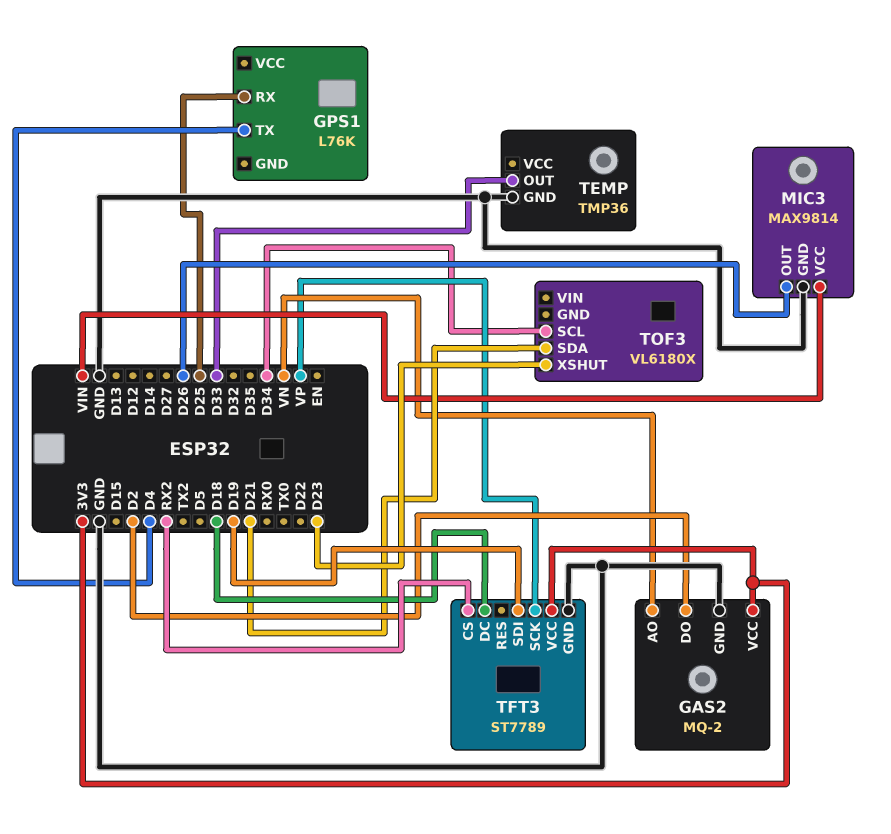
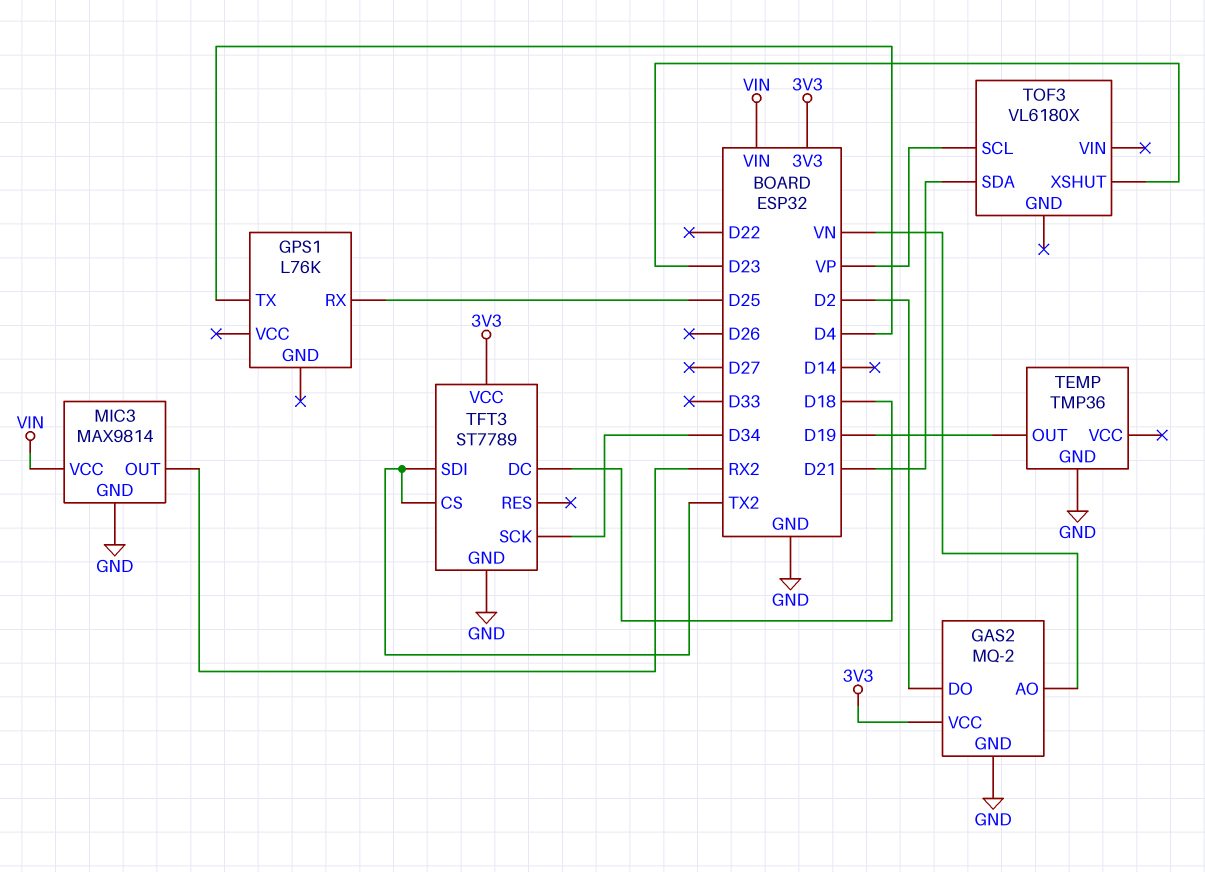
MIC3 pin OUT: D26 -> RX2
TEMP pin OUT: D33 -> D19
TFT3 pin CS: RX2 -> TX2
TFT3 pin SCK: VP -> D34
TFT3 pin SDI: D19 -> TX2
TOF3 pin SCL: D34 -> VP

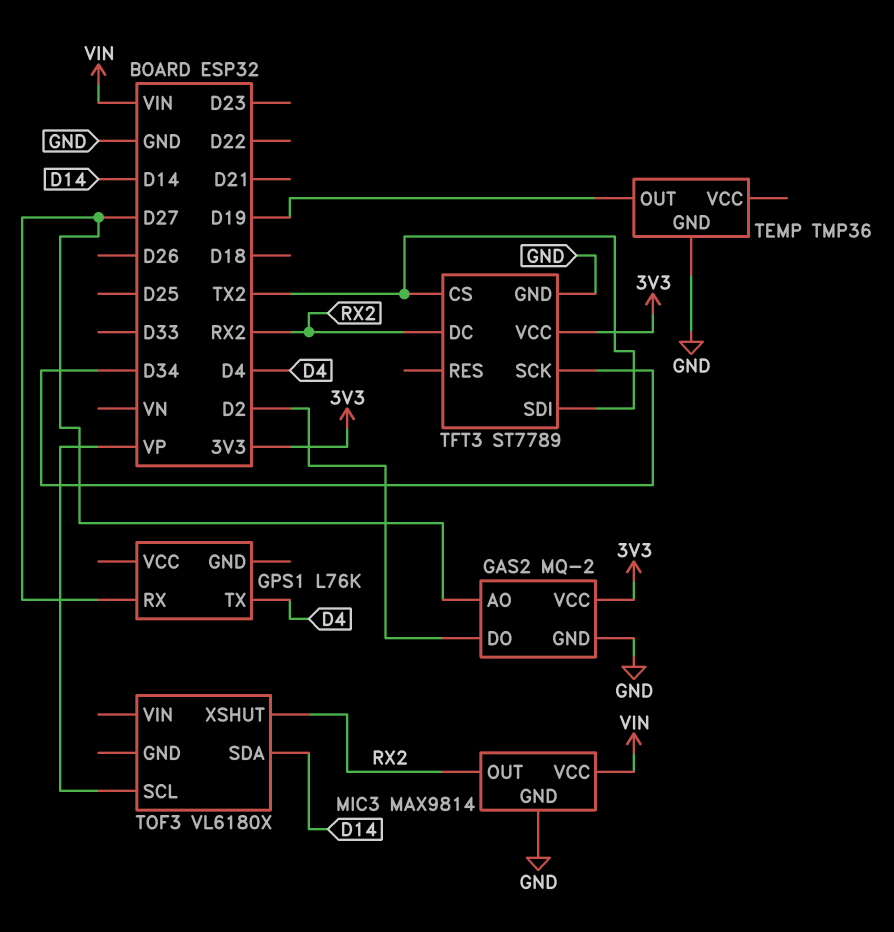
GAS2 pin AO: VN -> D27
GPS1 pin RX: D25 -> D27
TFT3 pin DC: D18 -> RX2
TOF3 pin SDA: D21 -> D14
TOF3 pin XSHUT: D23 -> RX2

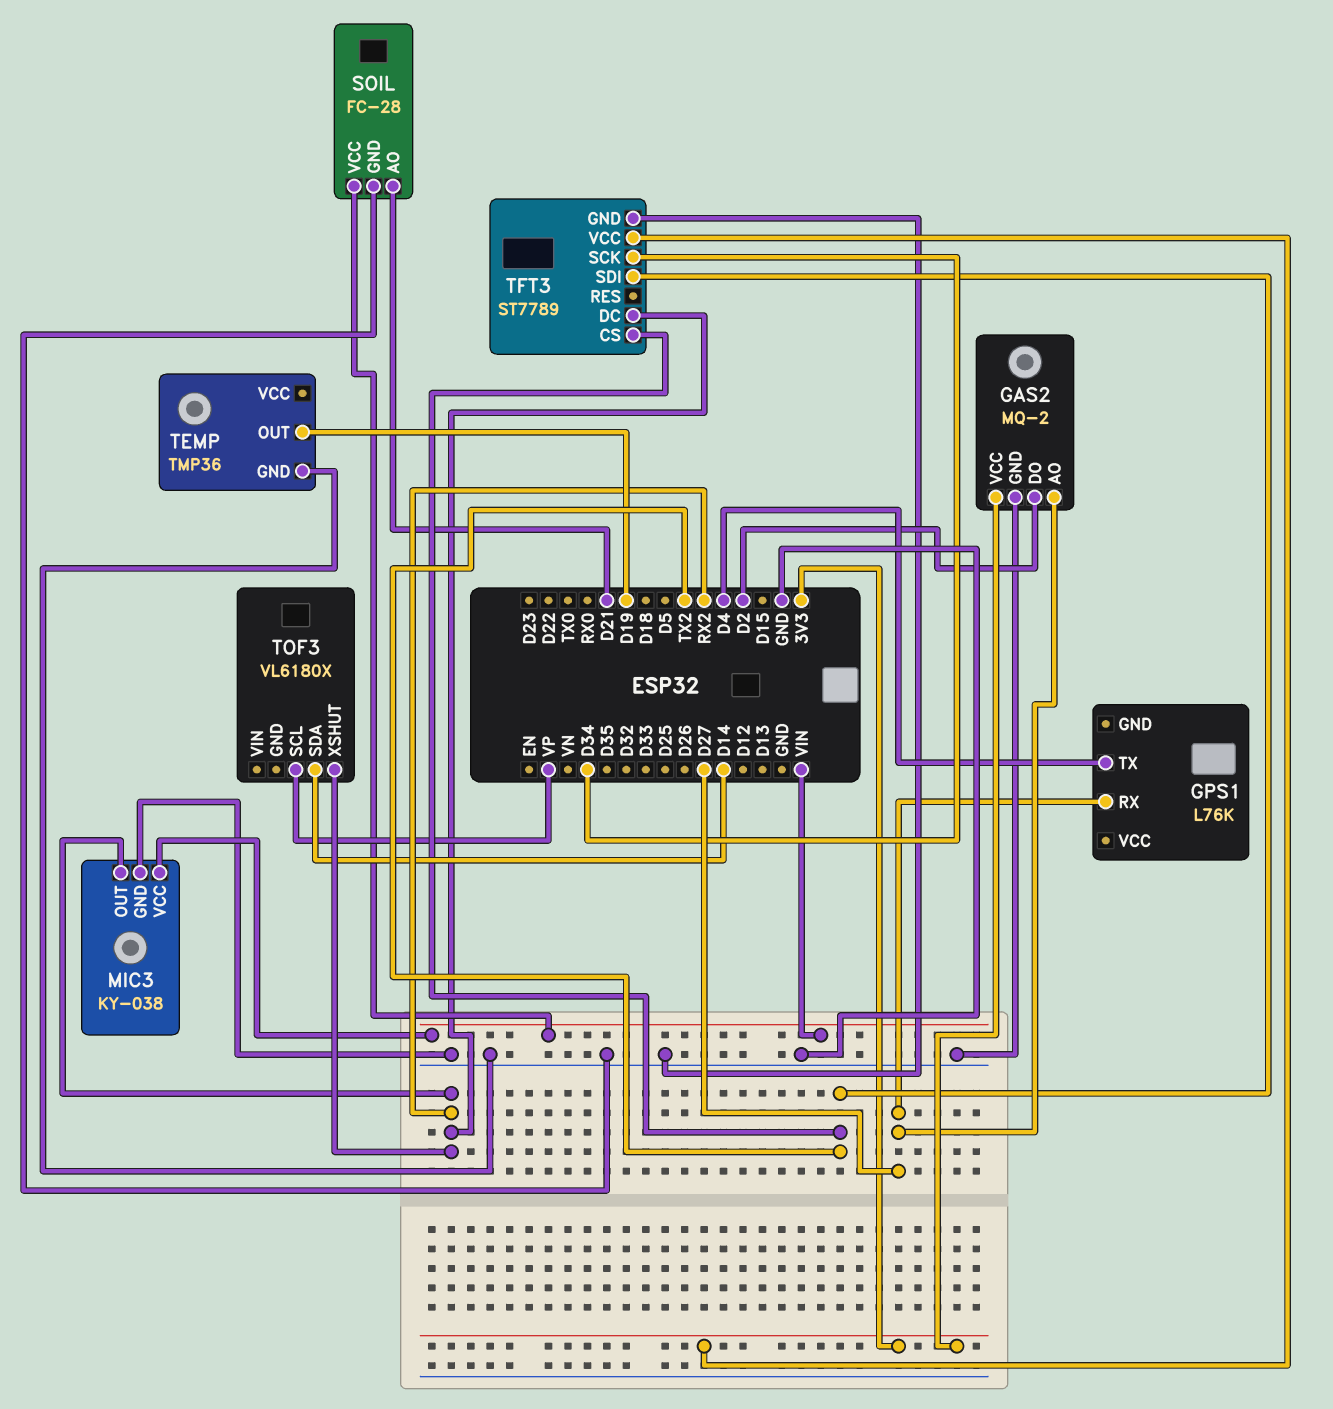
MIC3: MAX9814 -> KY-038
SOIL: none -> FC-28
SOIL pin AO: none -> D21
SOIL pin GND: none -> GND
SOIL pin VCC: none -> VIN

